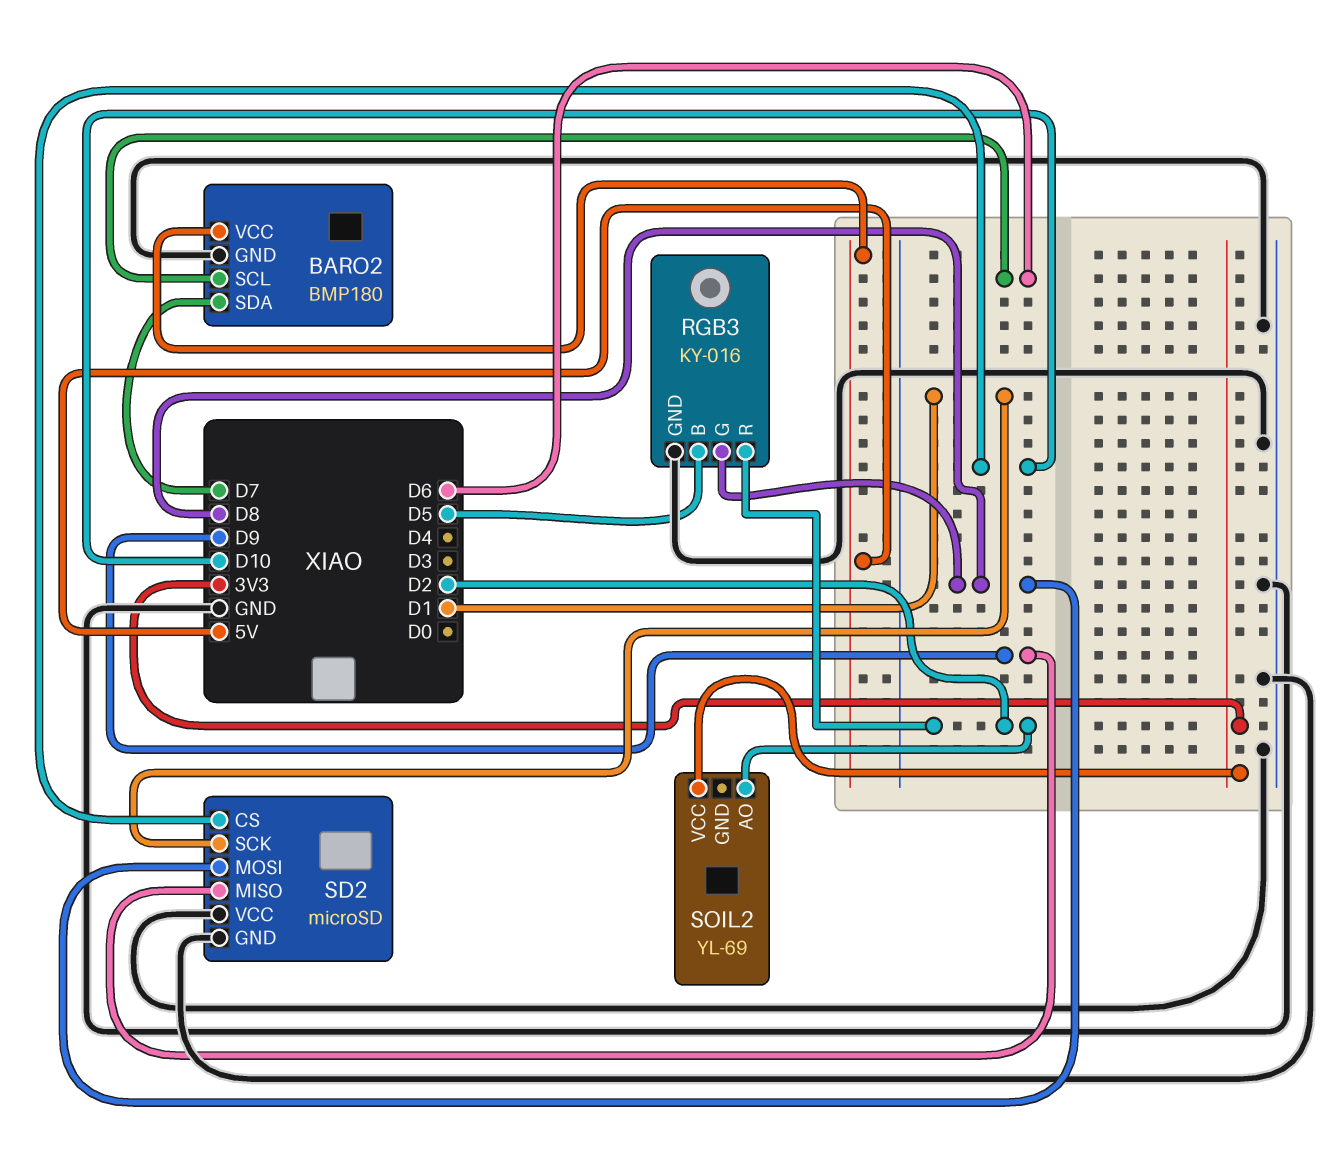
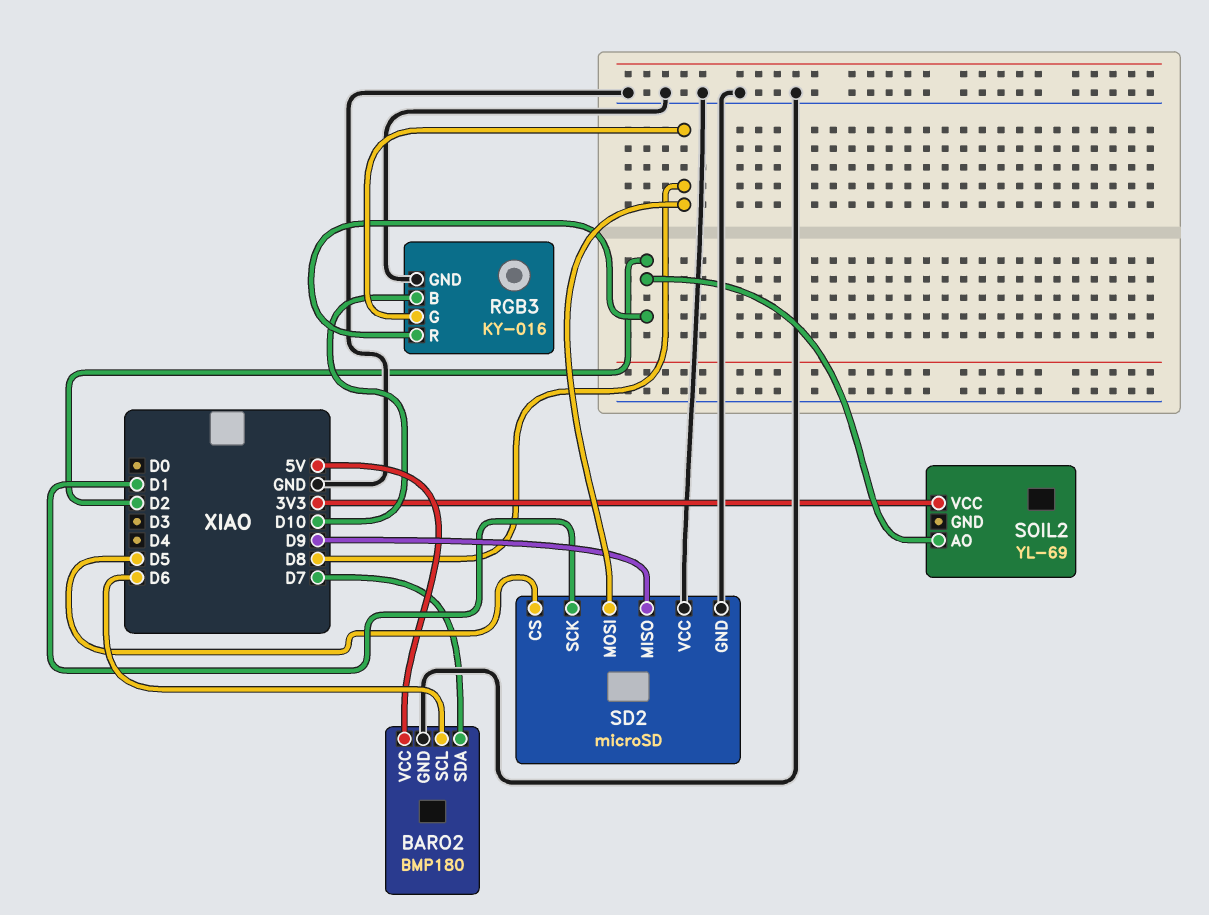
RGB3 pin B: D5 -> D10
SD2 pin CS: D10 -> D5

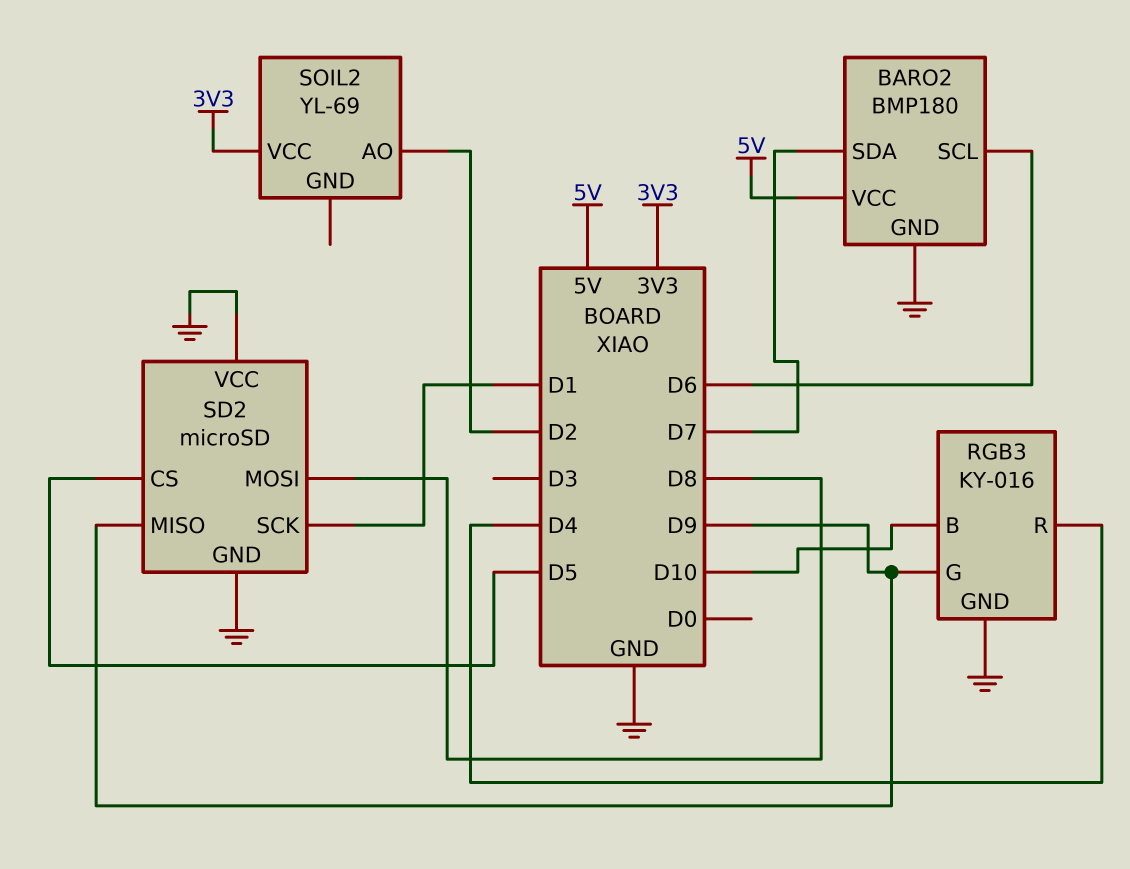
RGB3 pin G: D8 -> D9
RGB3 pin R: D2 -> D4

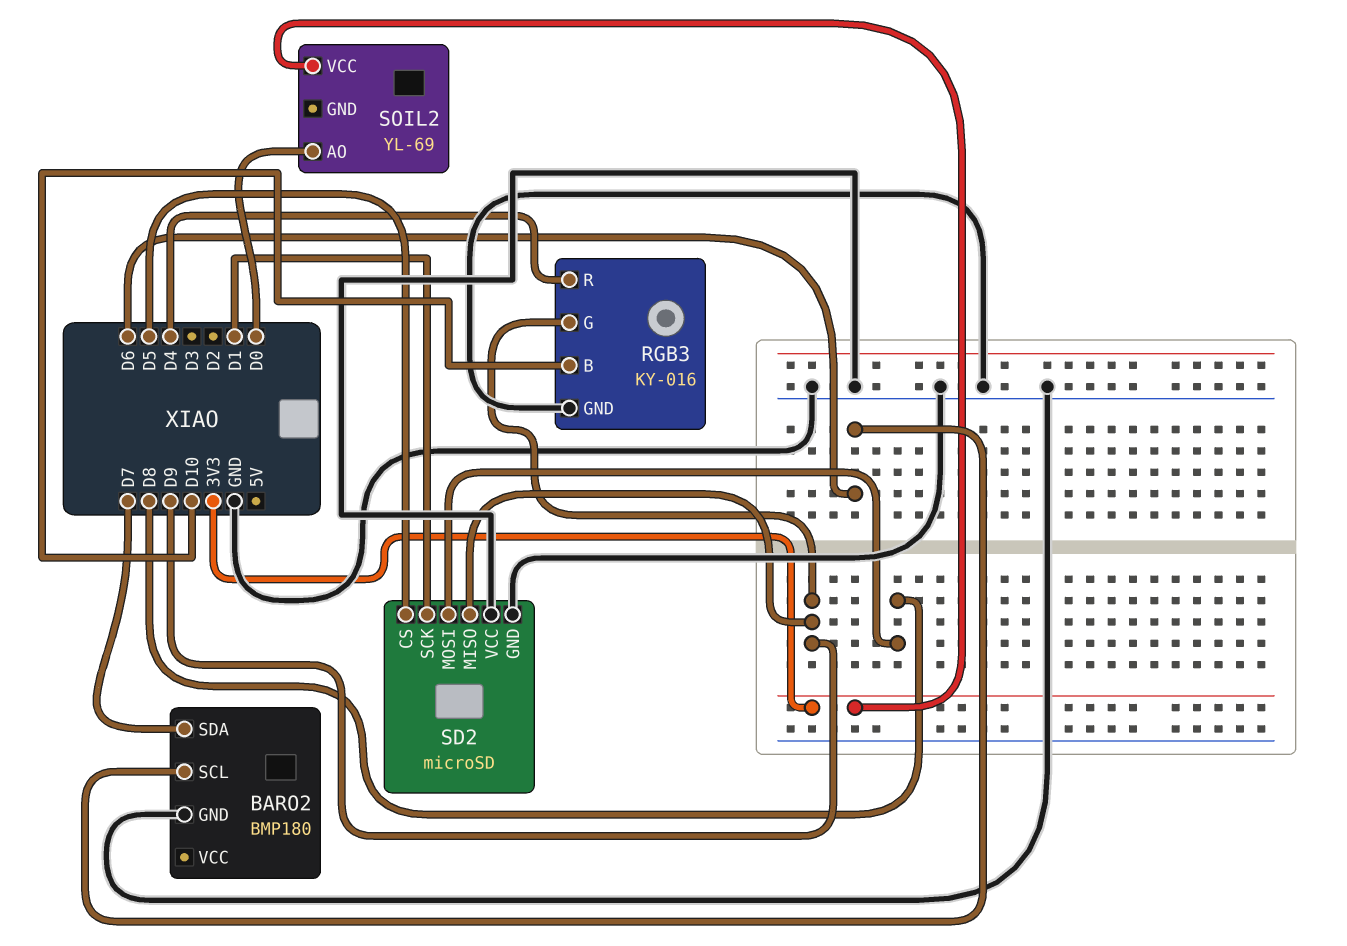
BARO2 pin VCC: 5V -> none
SOIL2 pin AO: D2 -> D0

